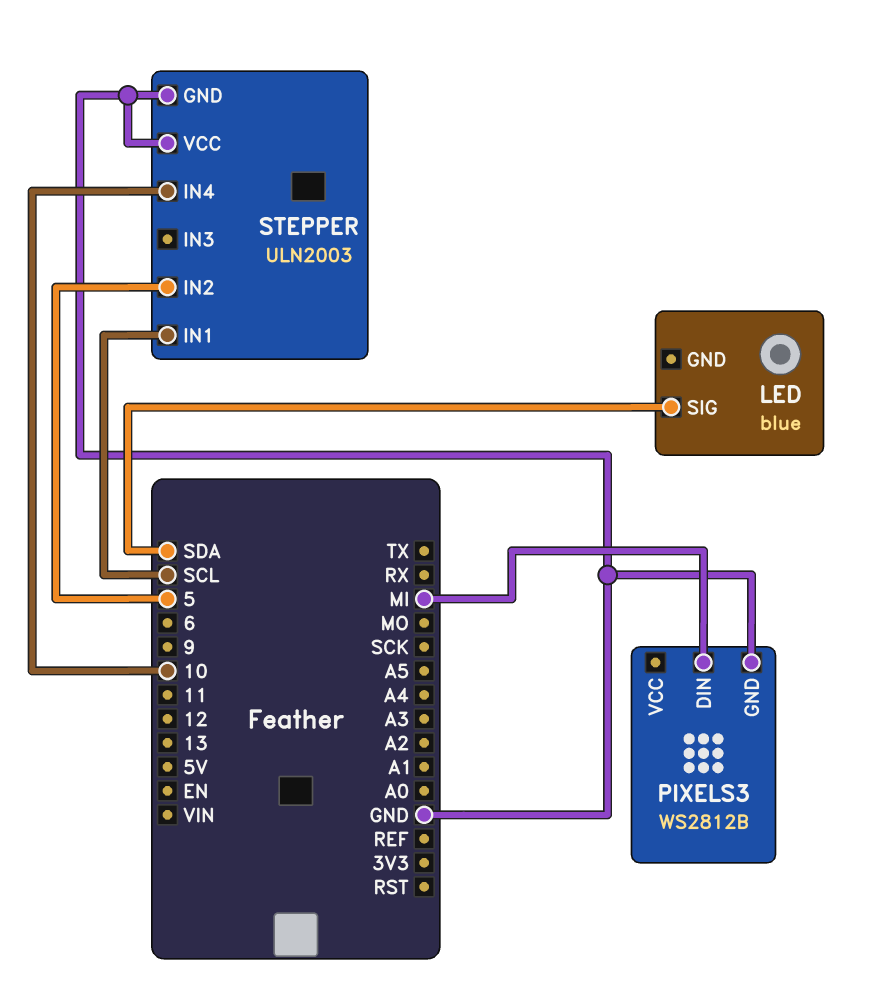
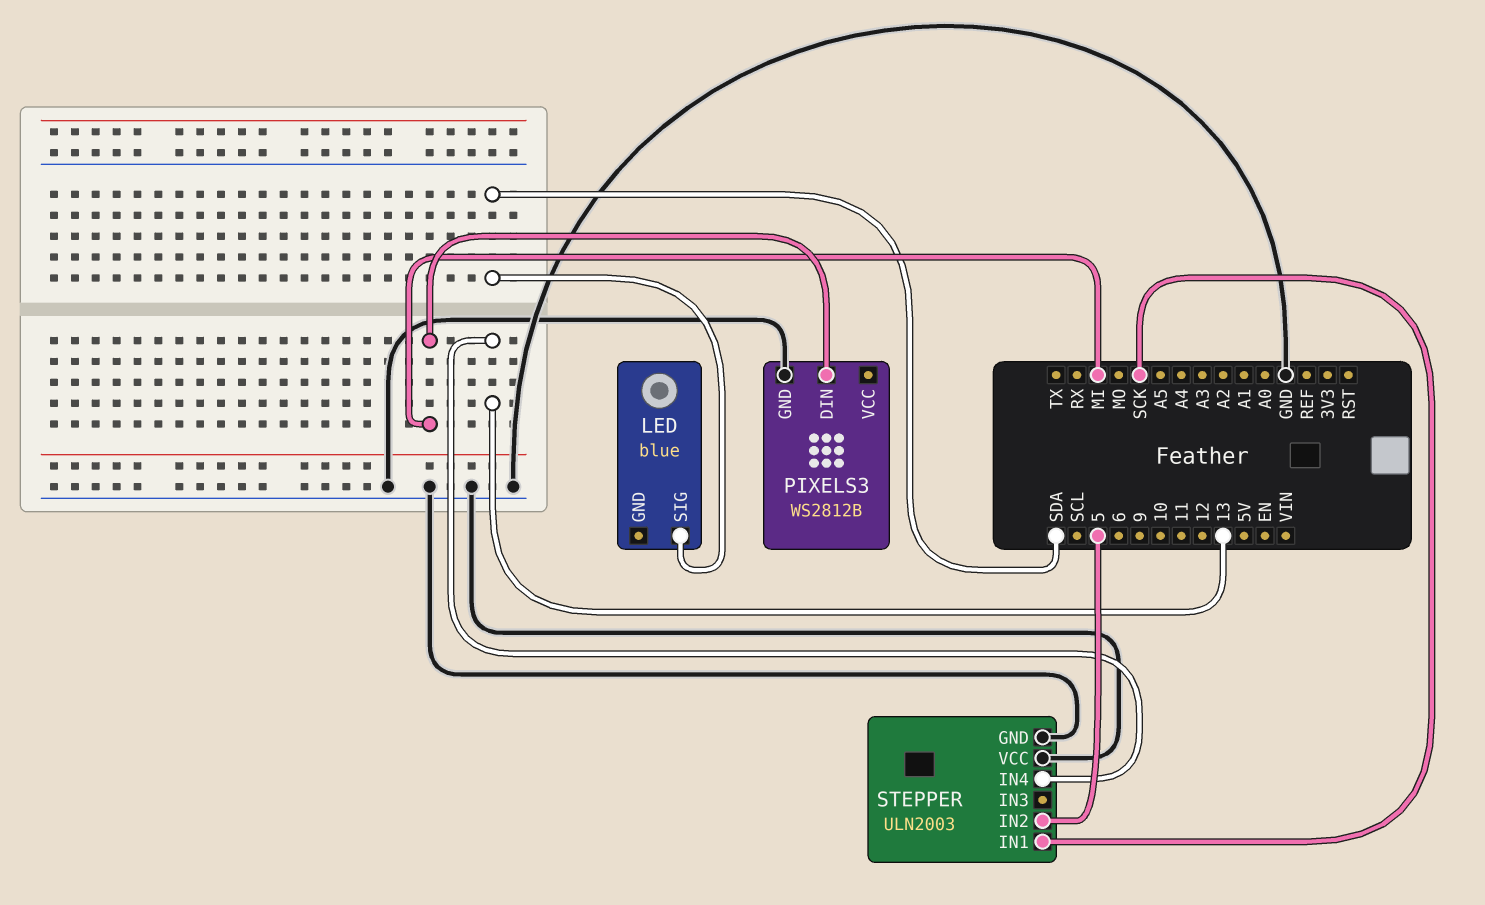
STEPPER pin IN1: SCL -> SCK
STEPPER pin IN4: 10 -> 13

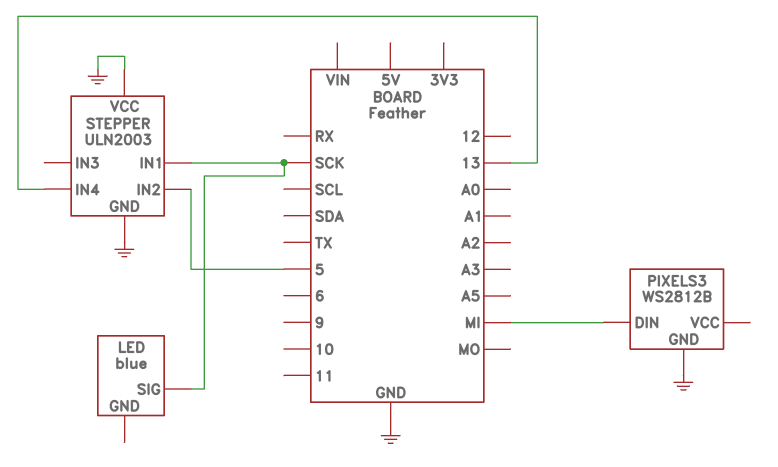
LED pin SIG: SDA -> SCK

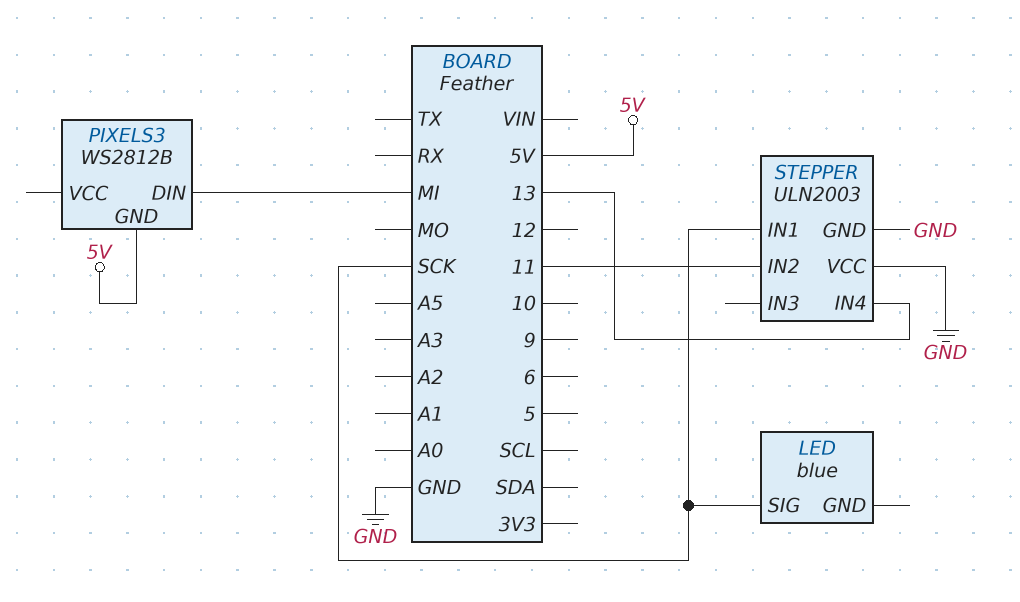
PIXELS3 pin GND: GND -> 5V
STEPPER pin IN2: 5 -> 11

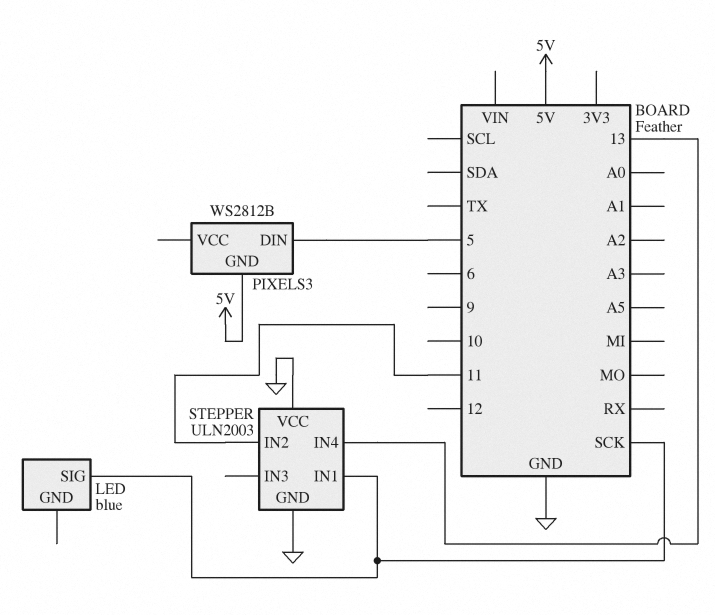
PIXELS3 pin DIN: MI -> 5

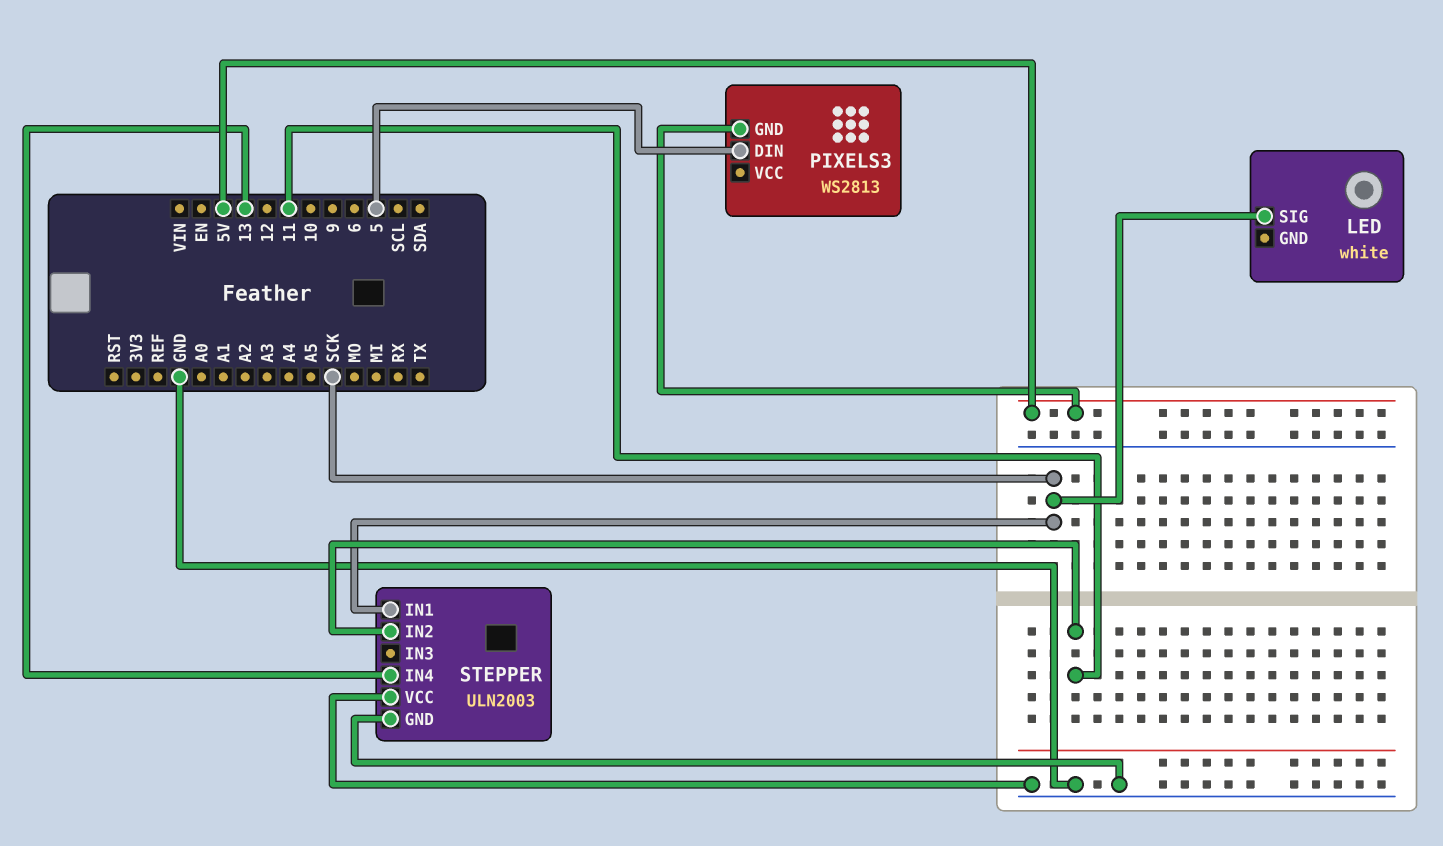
LED: blue -> white
PIXELS3: WS2812B -> WS2813

